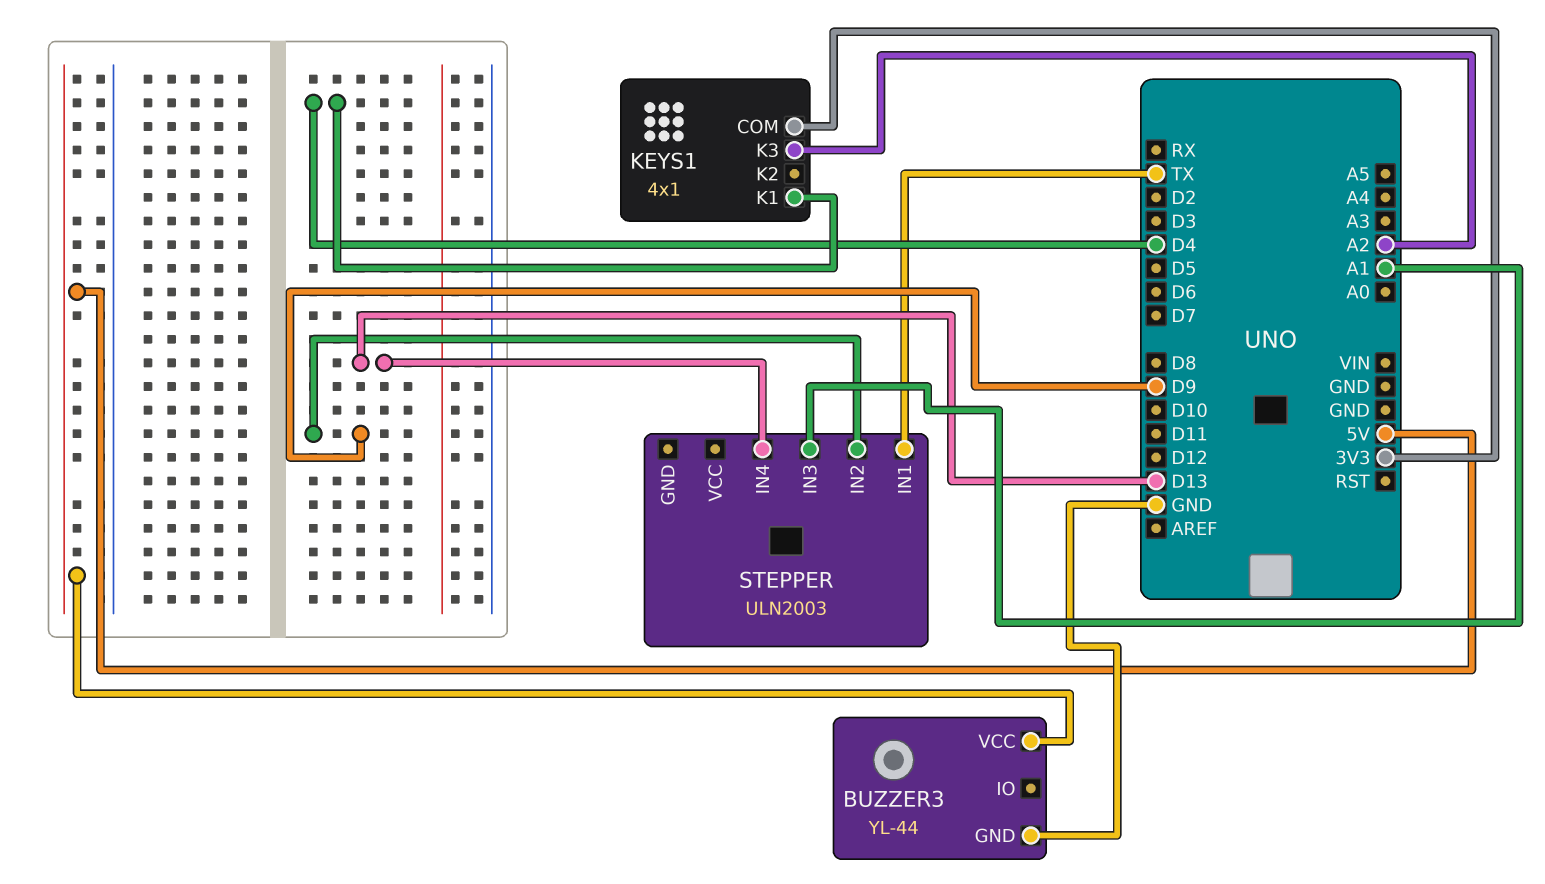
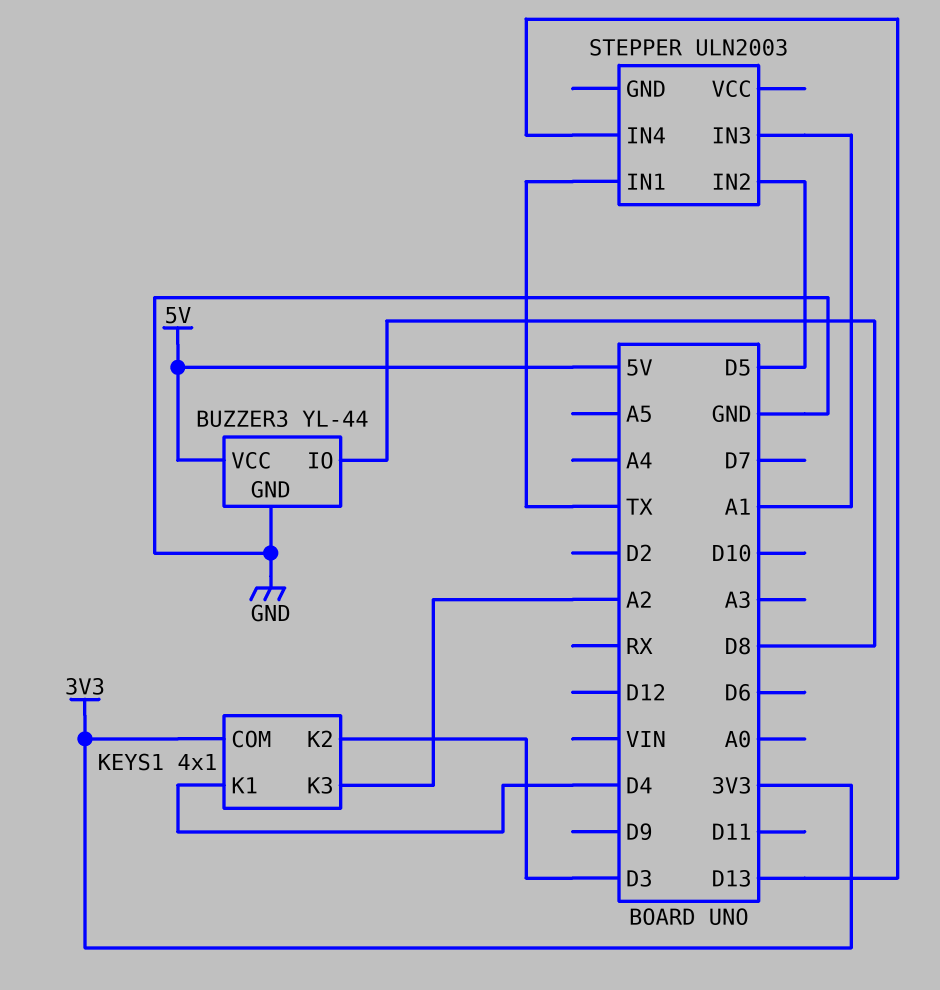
BUZZER3 pin IO: none -> D8
KEYS1 pin K2: none -> D3
STEPPER pin IN2: D9 -> D5

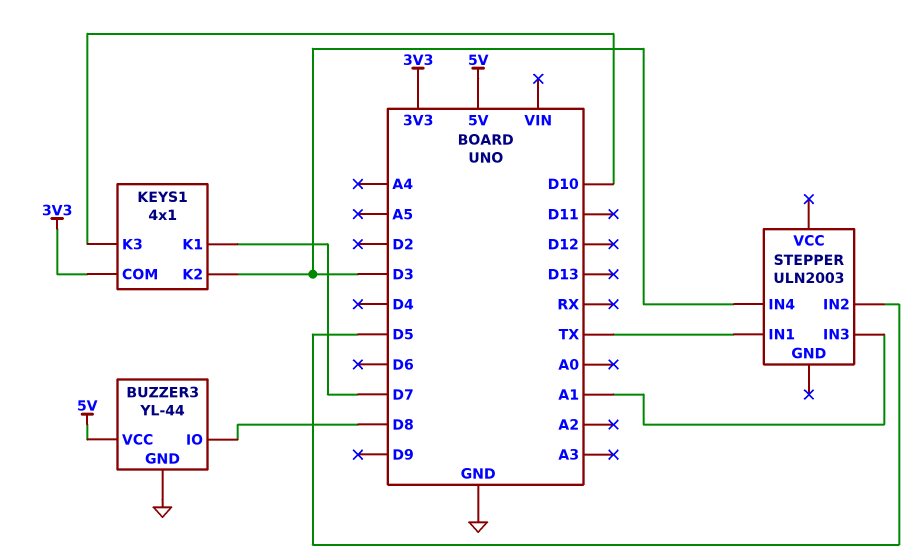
KEYS1 pin K1: D4 -> D7
KEYS1 pin K3: A2 -> D10
STEPPER pin IN4: D13 -> D3

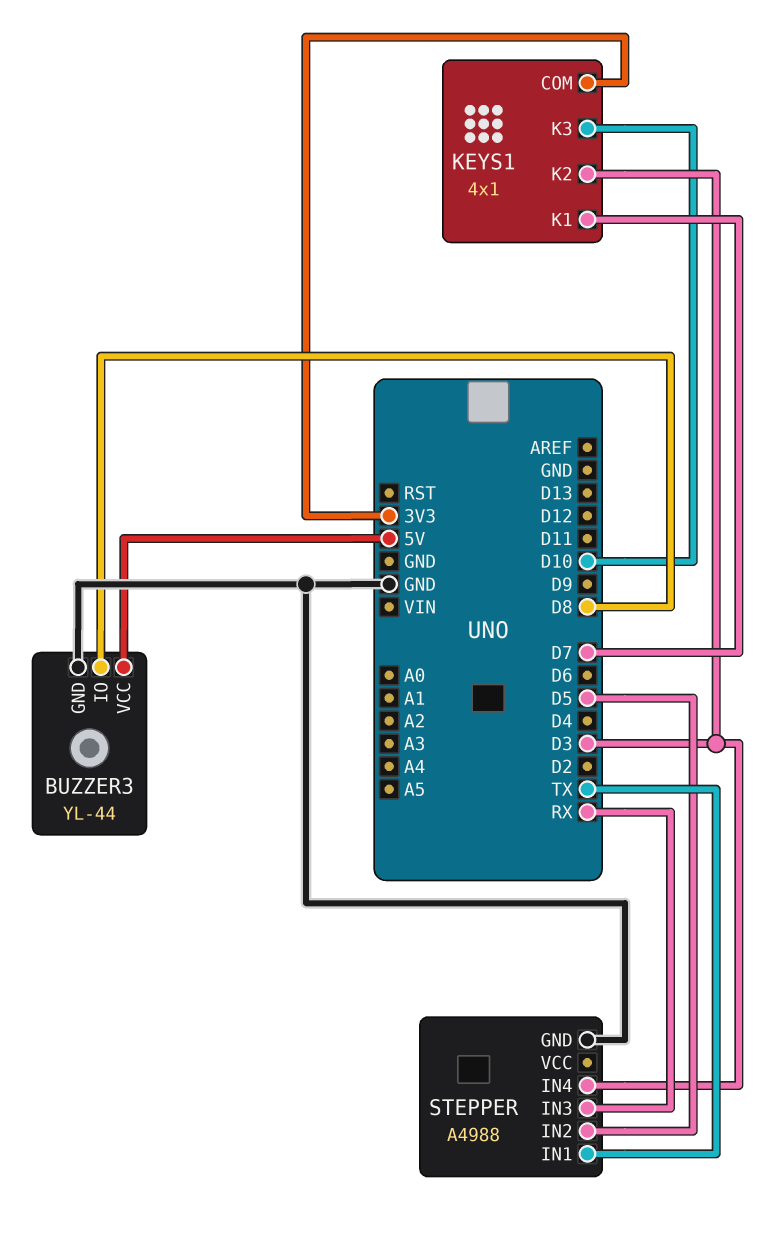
STEPPER: ULN2003 -> A4988
STEPPER pin GND: none -> GND
STEPPER pin IN3: A1 -> RX

